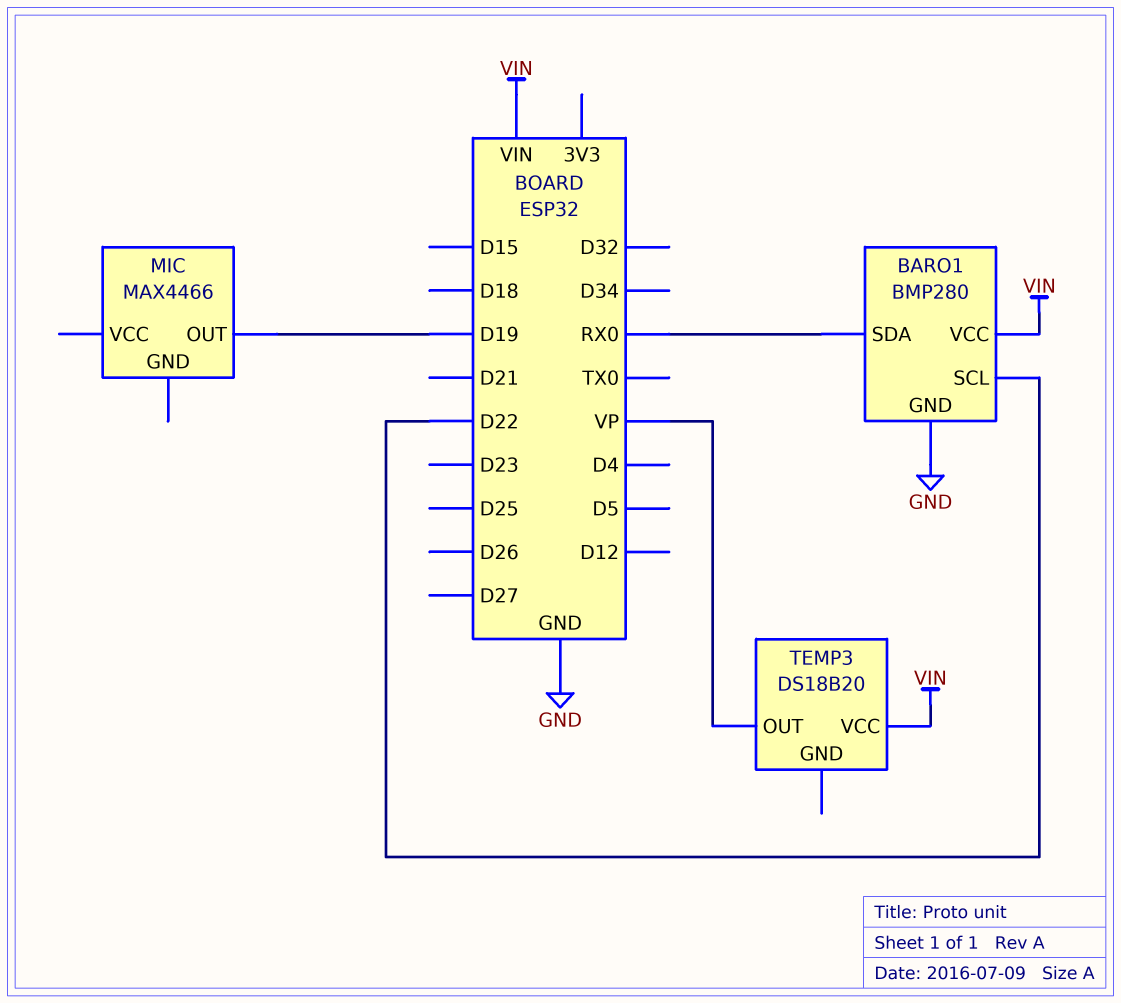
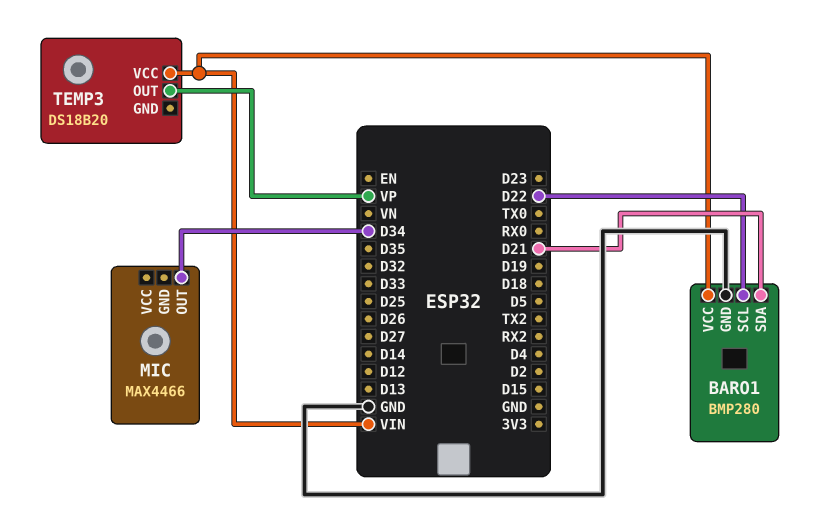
BARO1 pin SDA: RX0 -> D21
MIC pin OUT: D19 -> D34

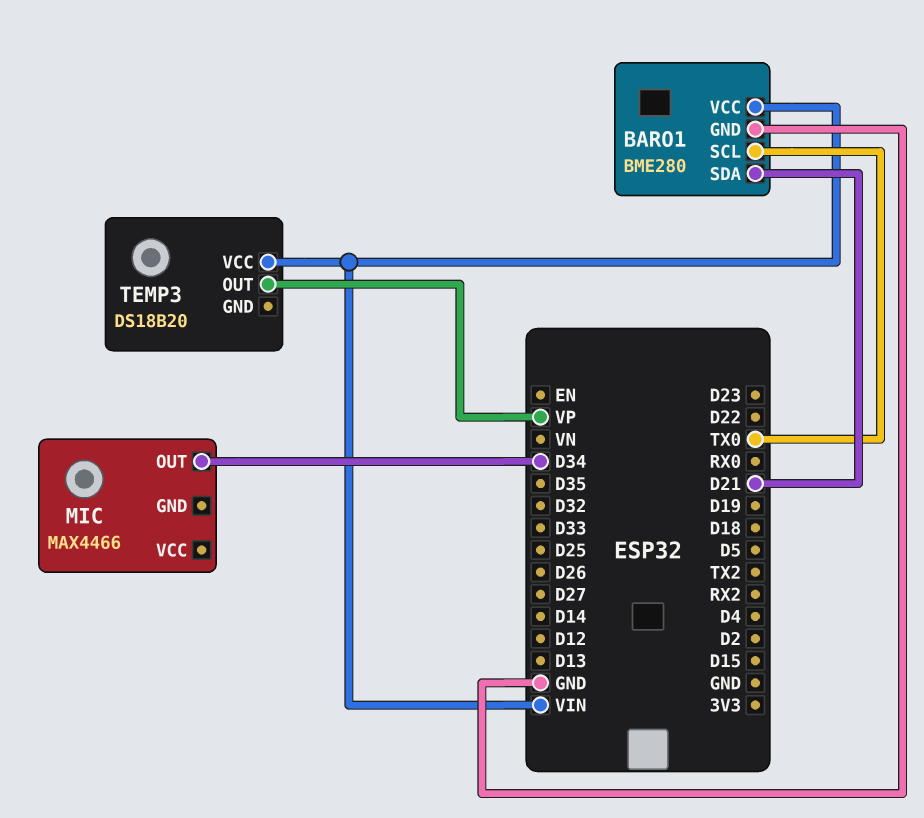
BARO1: BMP280 -> BME280
BARO1 pin SCL: D22 -> TX0

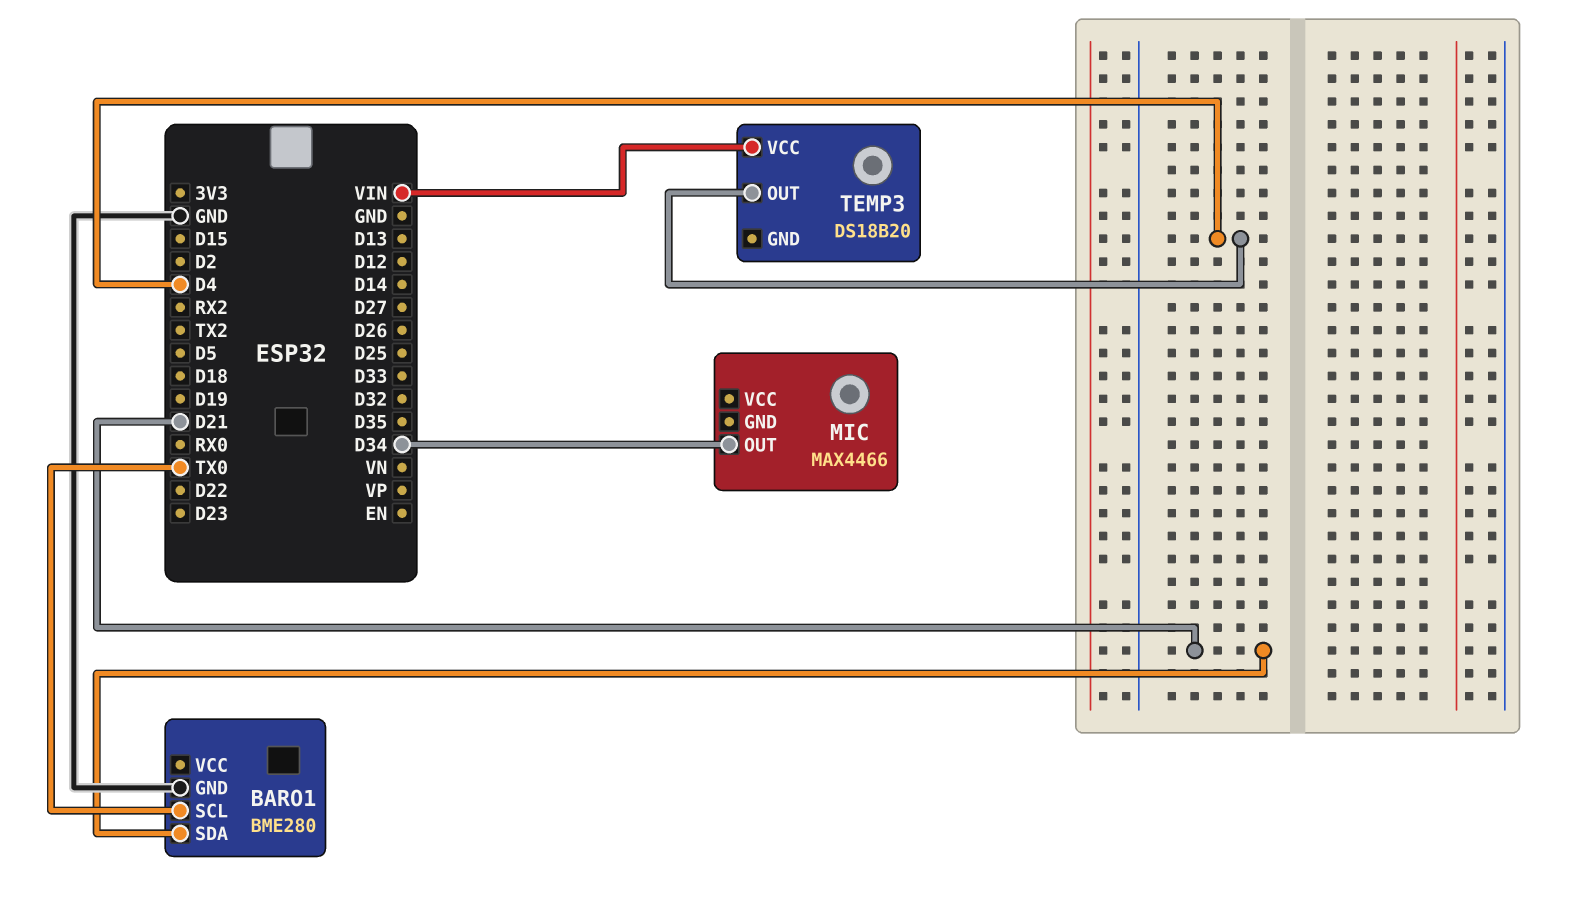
BARO1 pin VCC: VIN -> none
TEMP3 pin OUT: VP -> D4

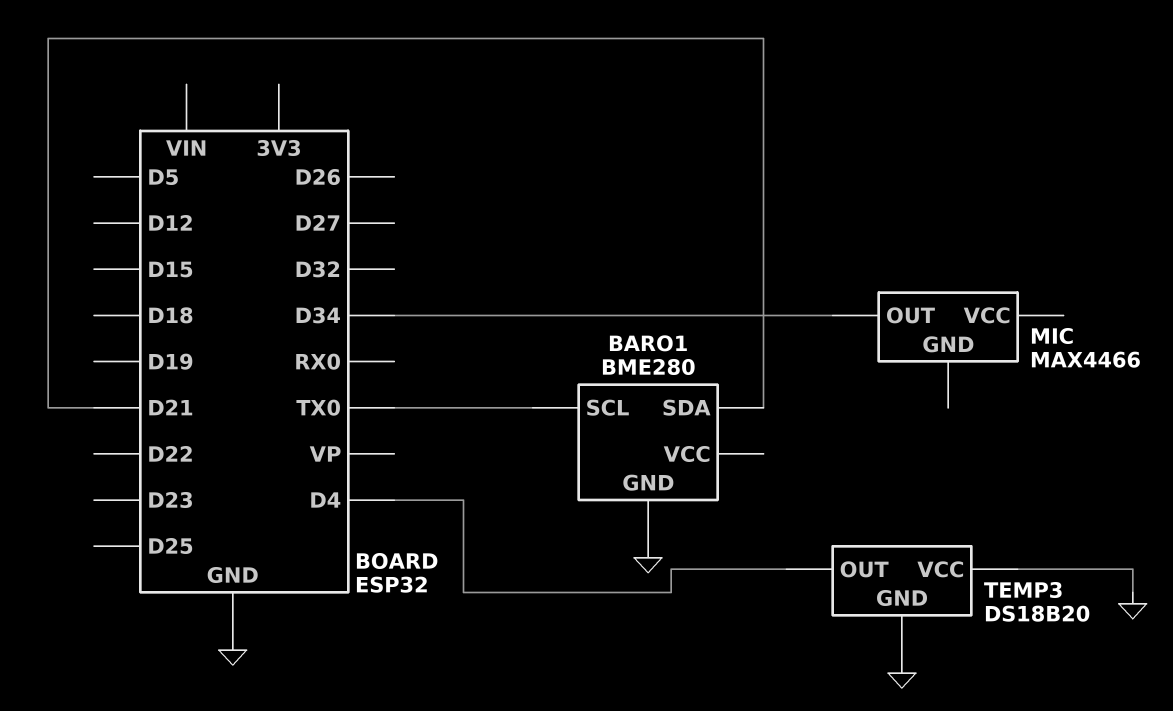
TEMP3 pin GND: none -> GND
TEMP3 pin VCC: VIN -> GND

